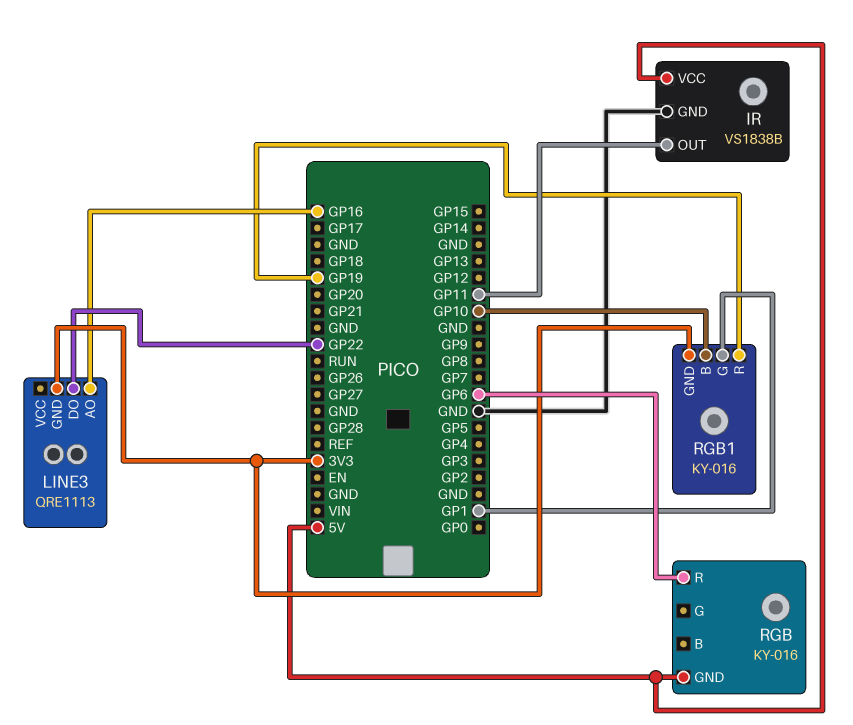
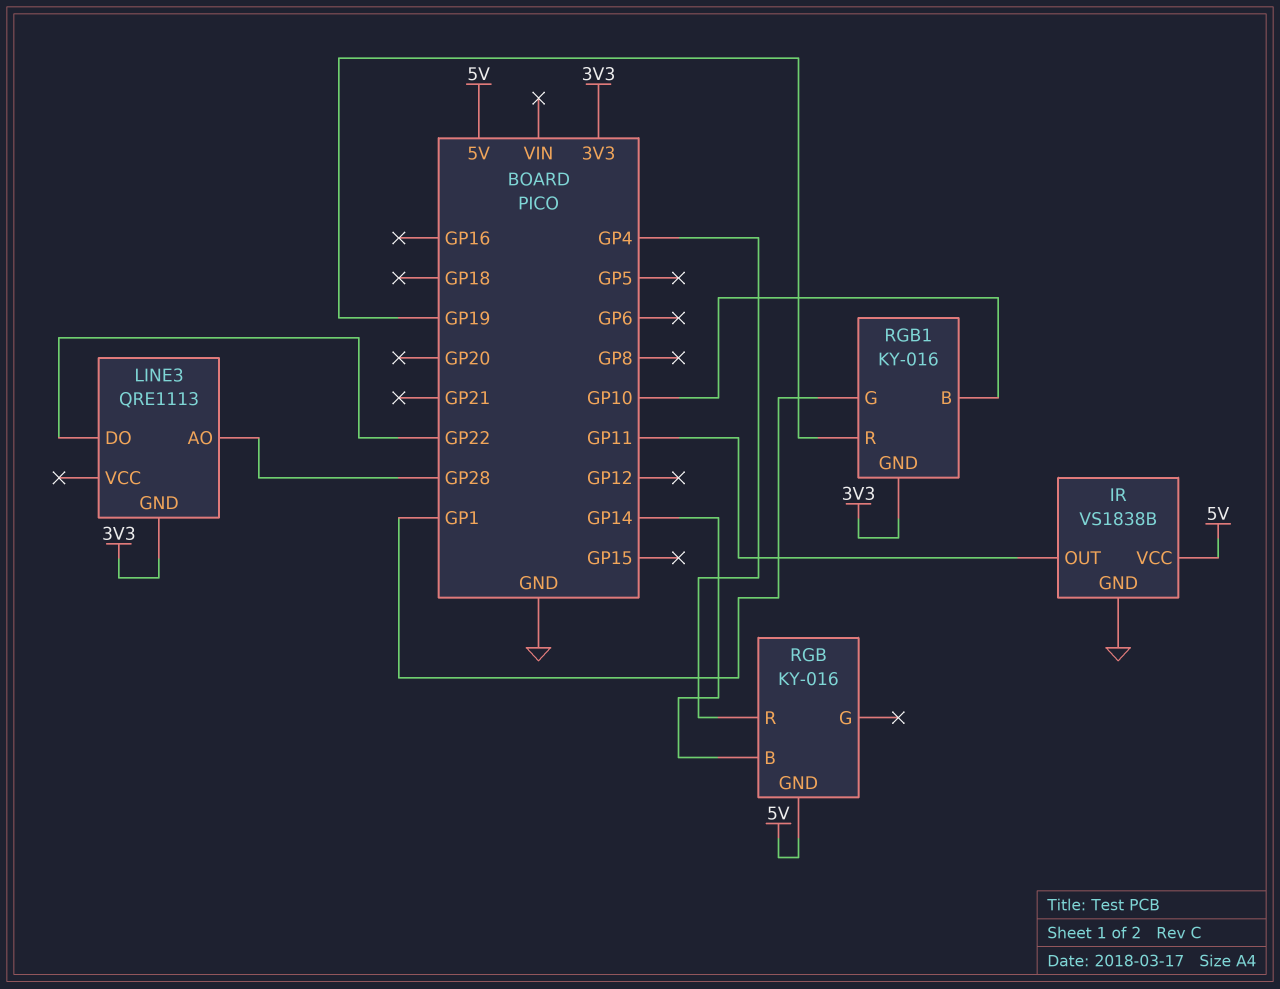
LINE3 pin AO: GP16 -> GP28
RGB pin B: none -> GP14
RGB pin R: GP6 -> GP4

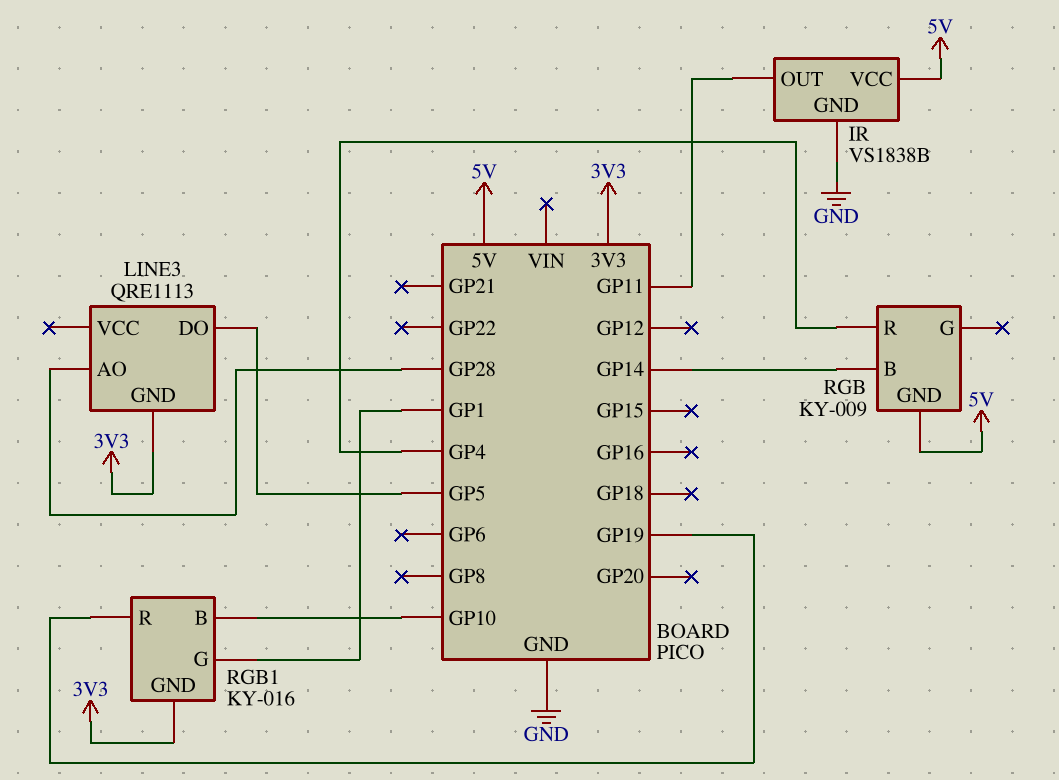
LINE3 pin DO: GP22 -> GP5
RGB: KY-016 -> KY-009

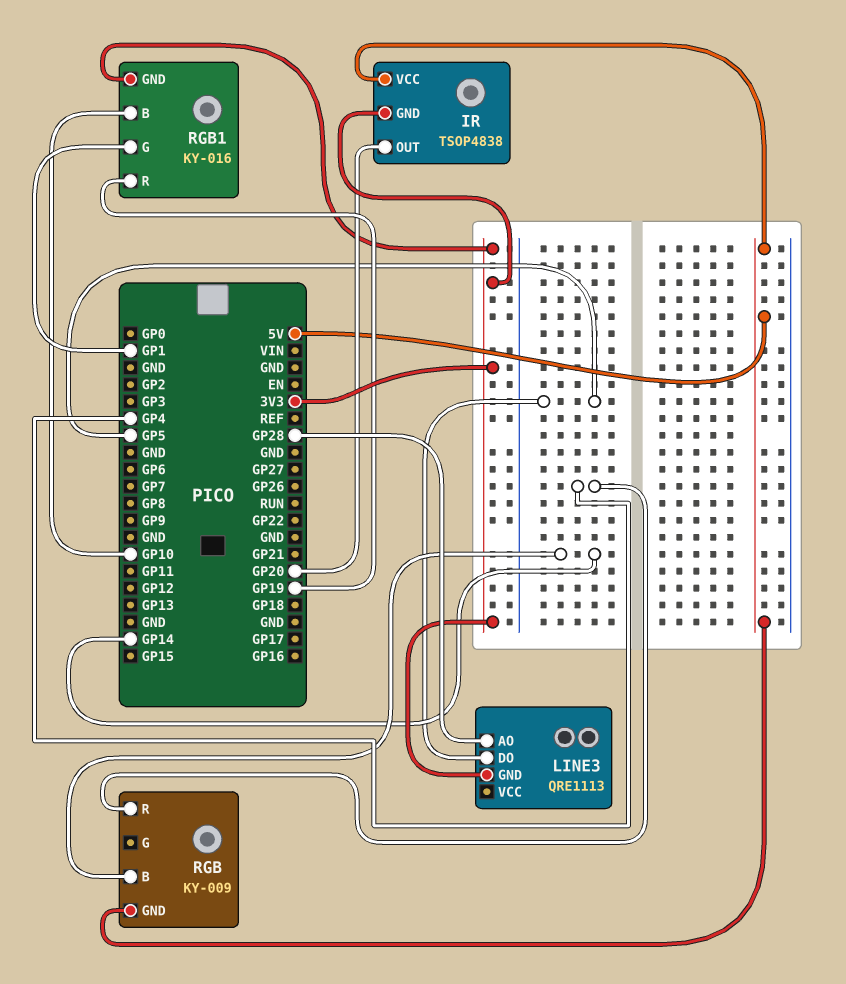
IR: VS1838B -> TSOP4838
IR pin GND: GND -> 3V3
IR pin OUT: GP11 -> GP20

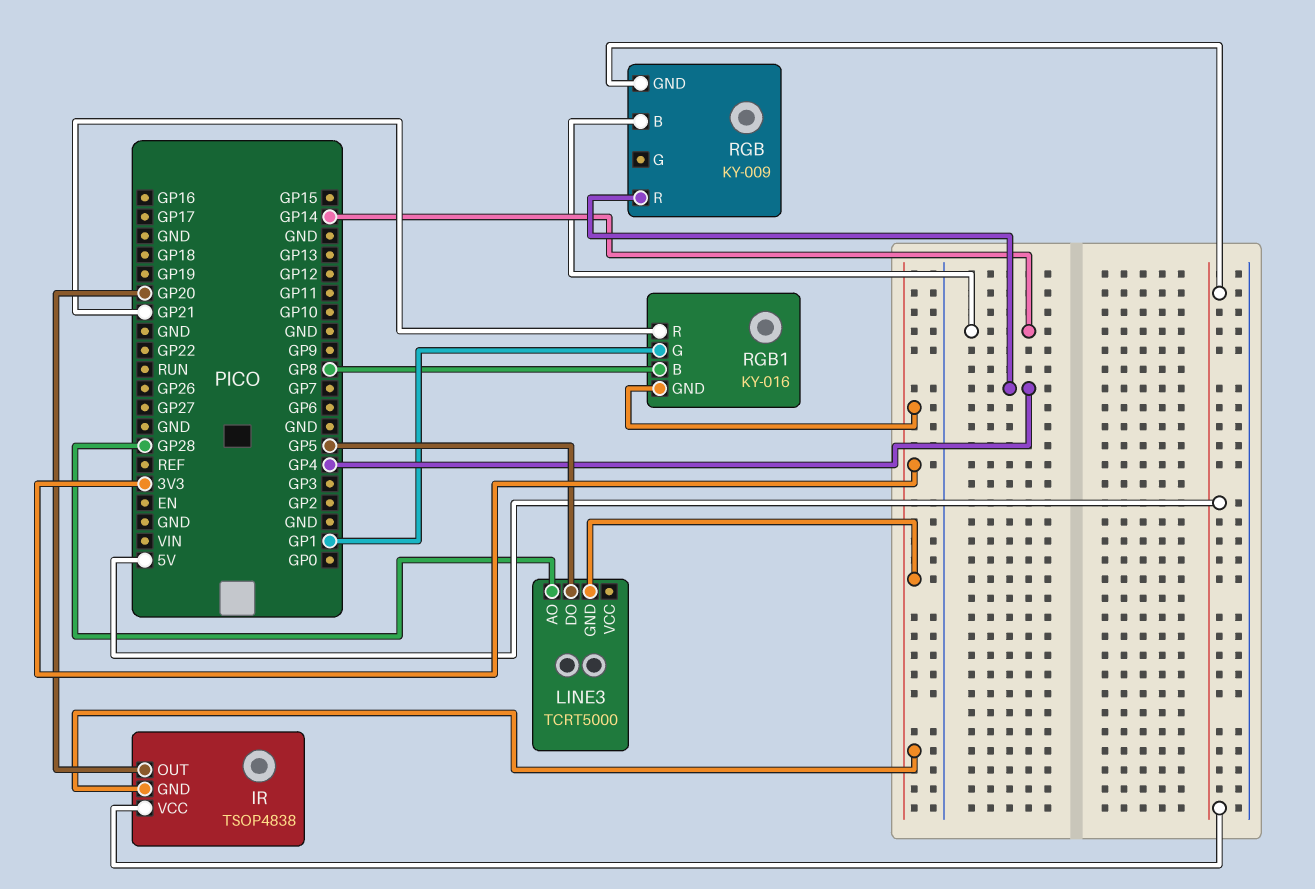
LINE3: QRE1113 -> TCRT5000
RGB1 pin B: GP10 -> GP8
RGB1 pin R: GP19 -> GP21

